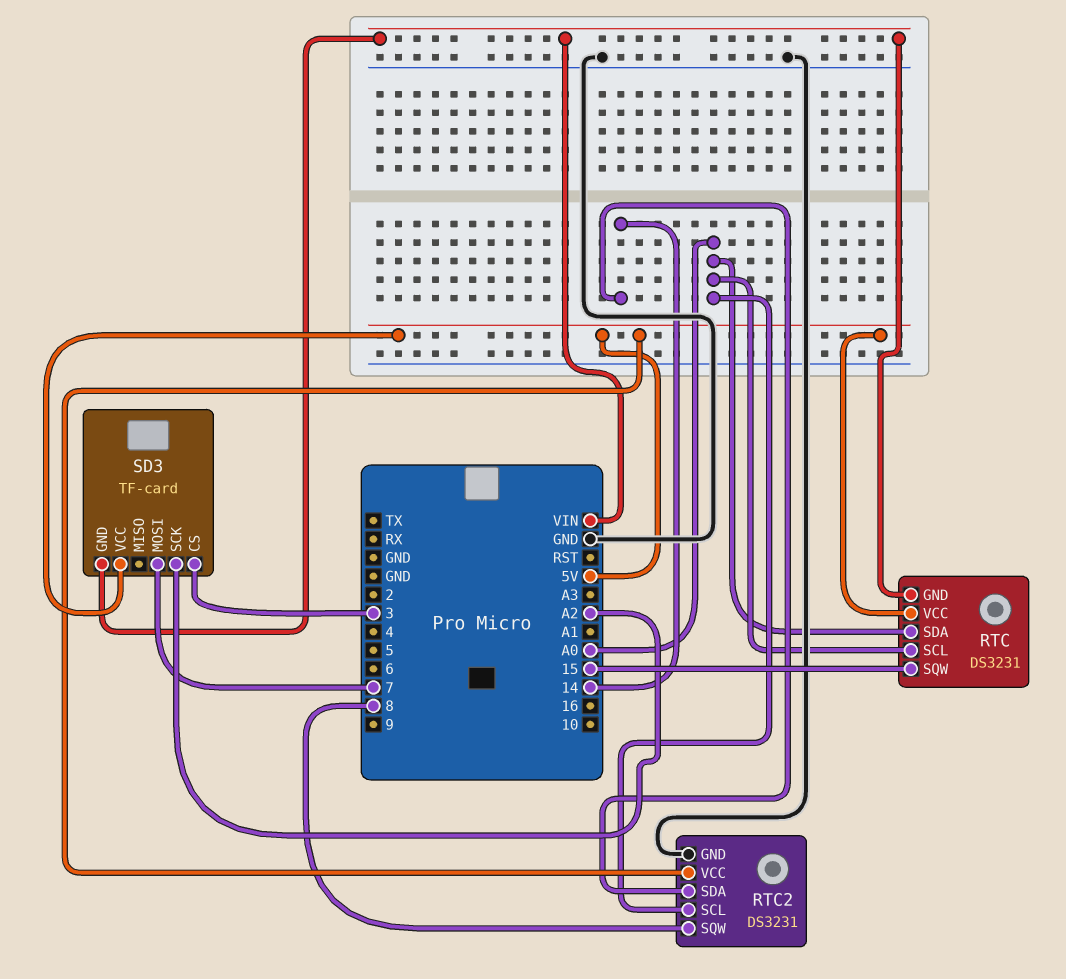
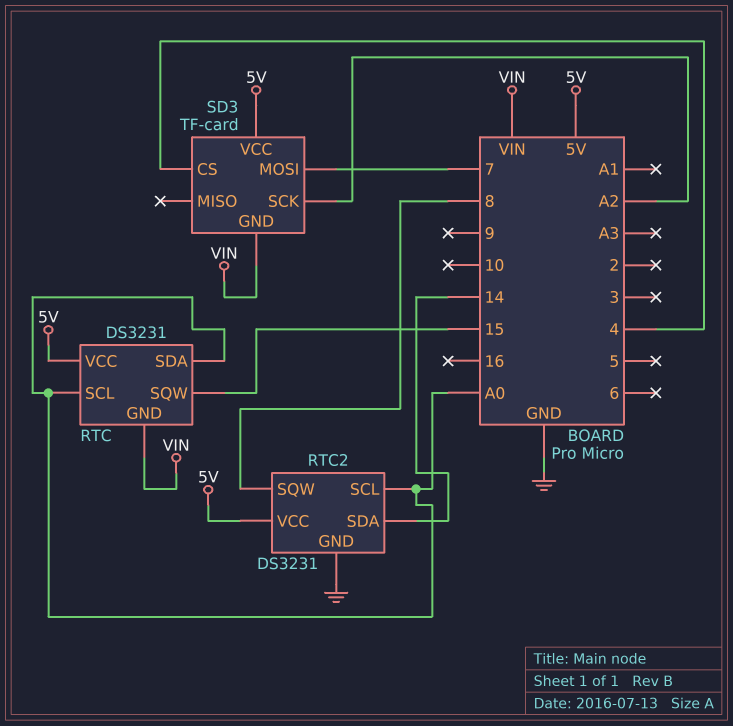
SD3 pin CS: 3 -> 4

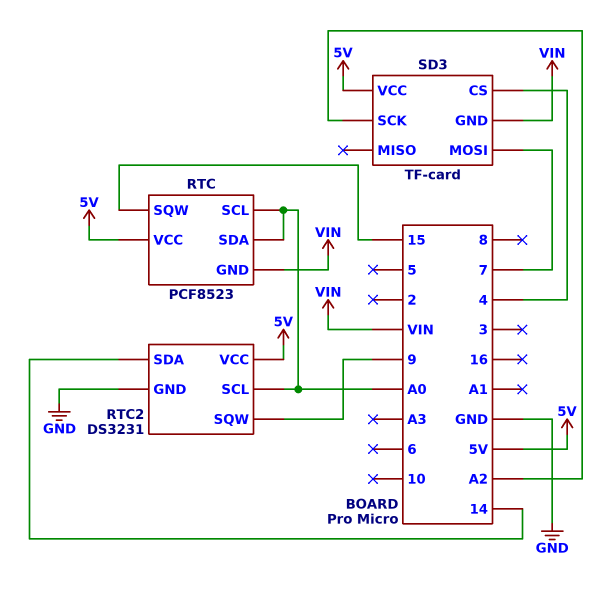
RTC: DS3231 -> PCF8523
RTC2 pin SQW: 8 -> 9

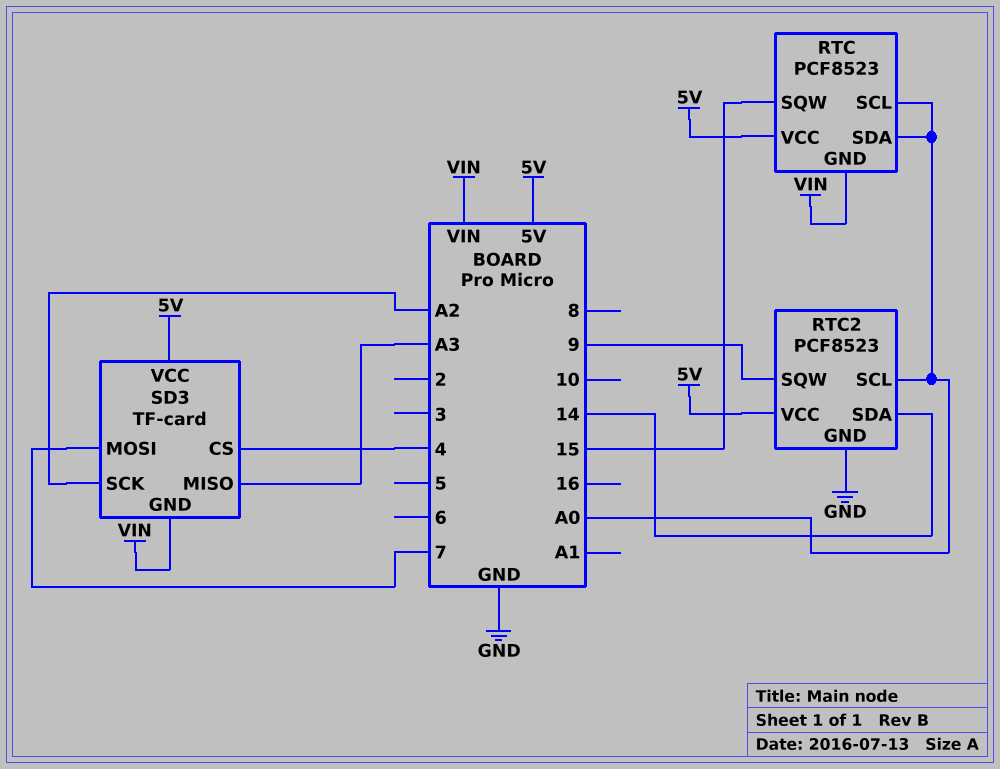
RTC2: DS3231 -> PCF8523
SD3 pin MISO: none -> A3

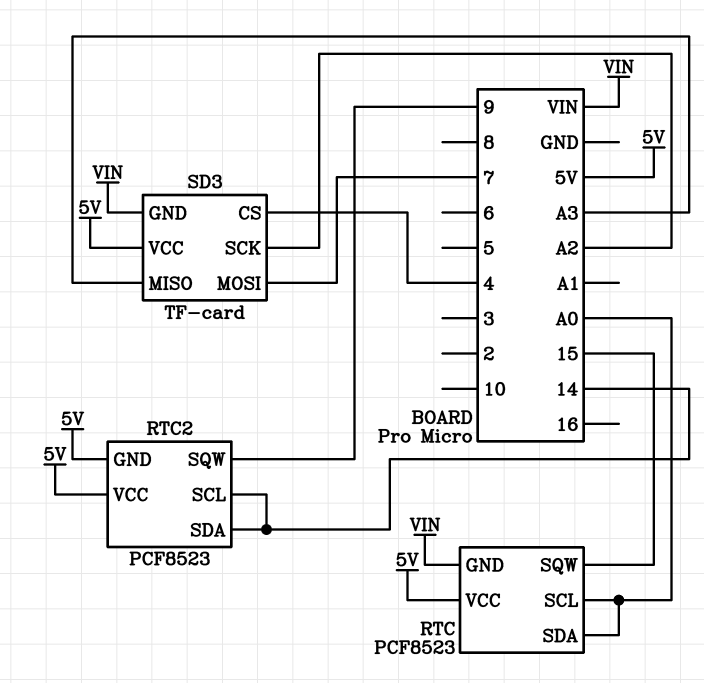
RTC2 pin GND: GND -> 5V
RTC2 pin SCL: A0 -> 14

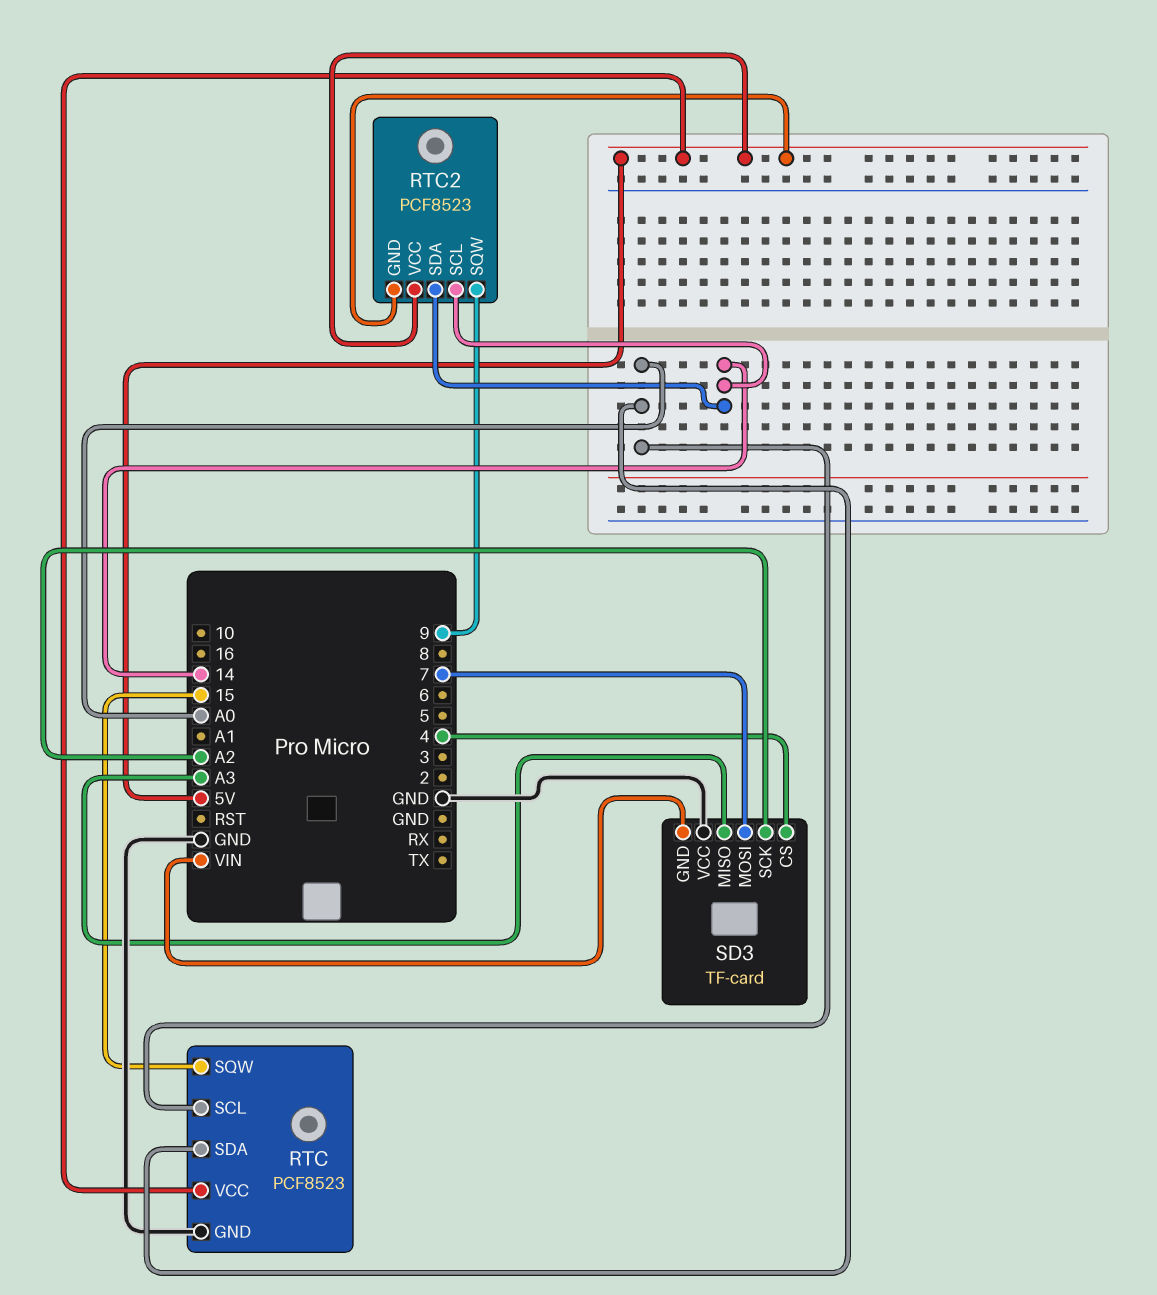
RTC pin GND: VIN -> GND
SD3 pin VCC: 5V -> GND

